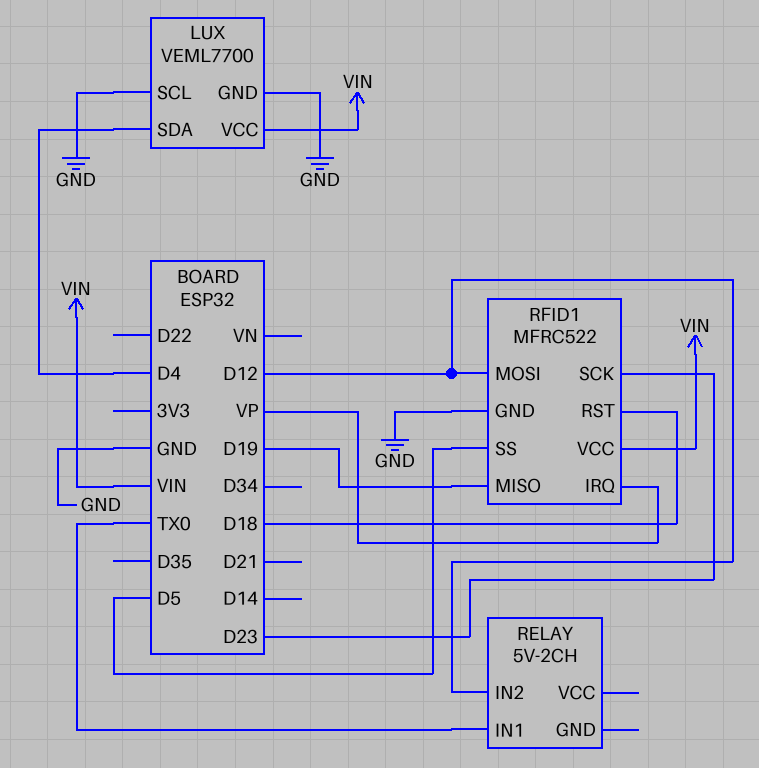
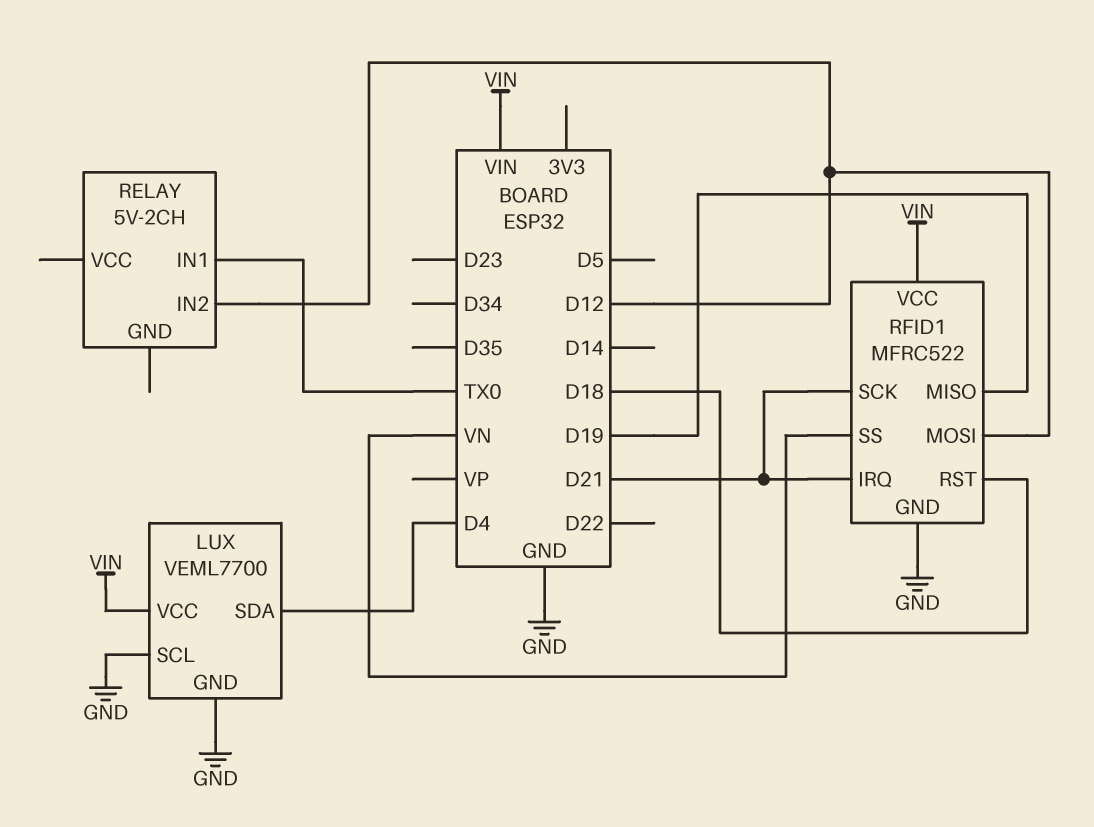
RFID1 pin IRQ: VP -> D21
RFID1 pin SCK: D23 -> D21
RFID1 pin SS: D5 -> VN

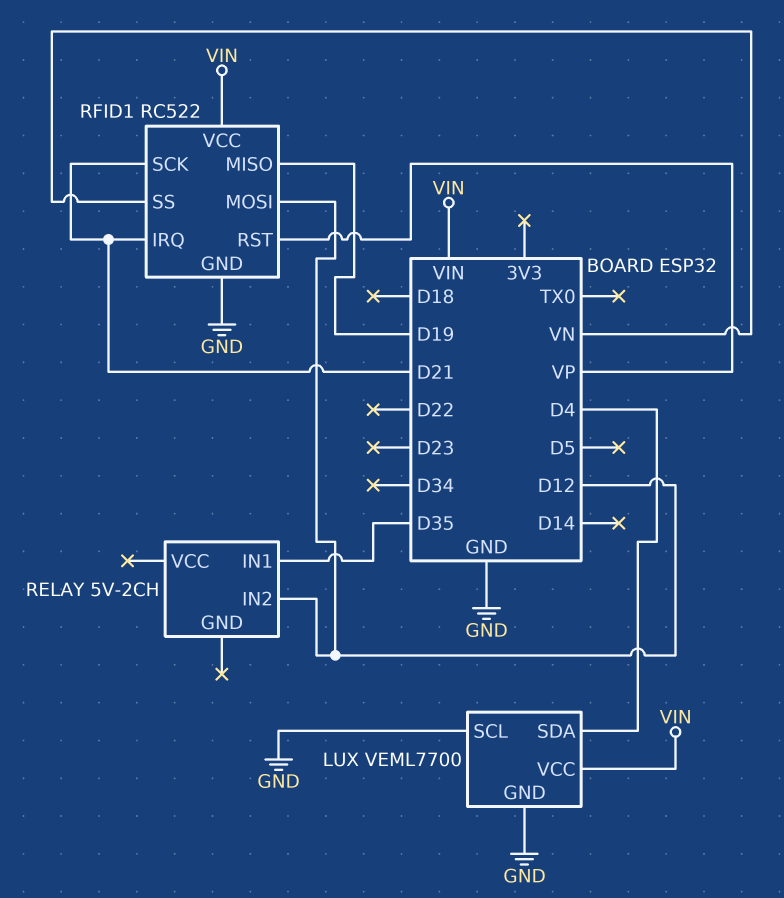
RELAY pin IN1: TX0 -> D35
RFID1: MFRC522 -> RC522
RFID1 pin RST: D18 -> VP

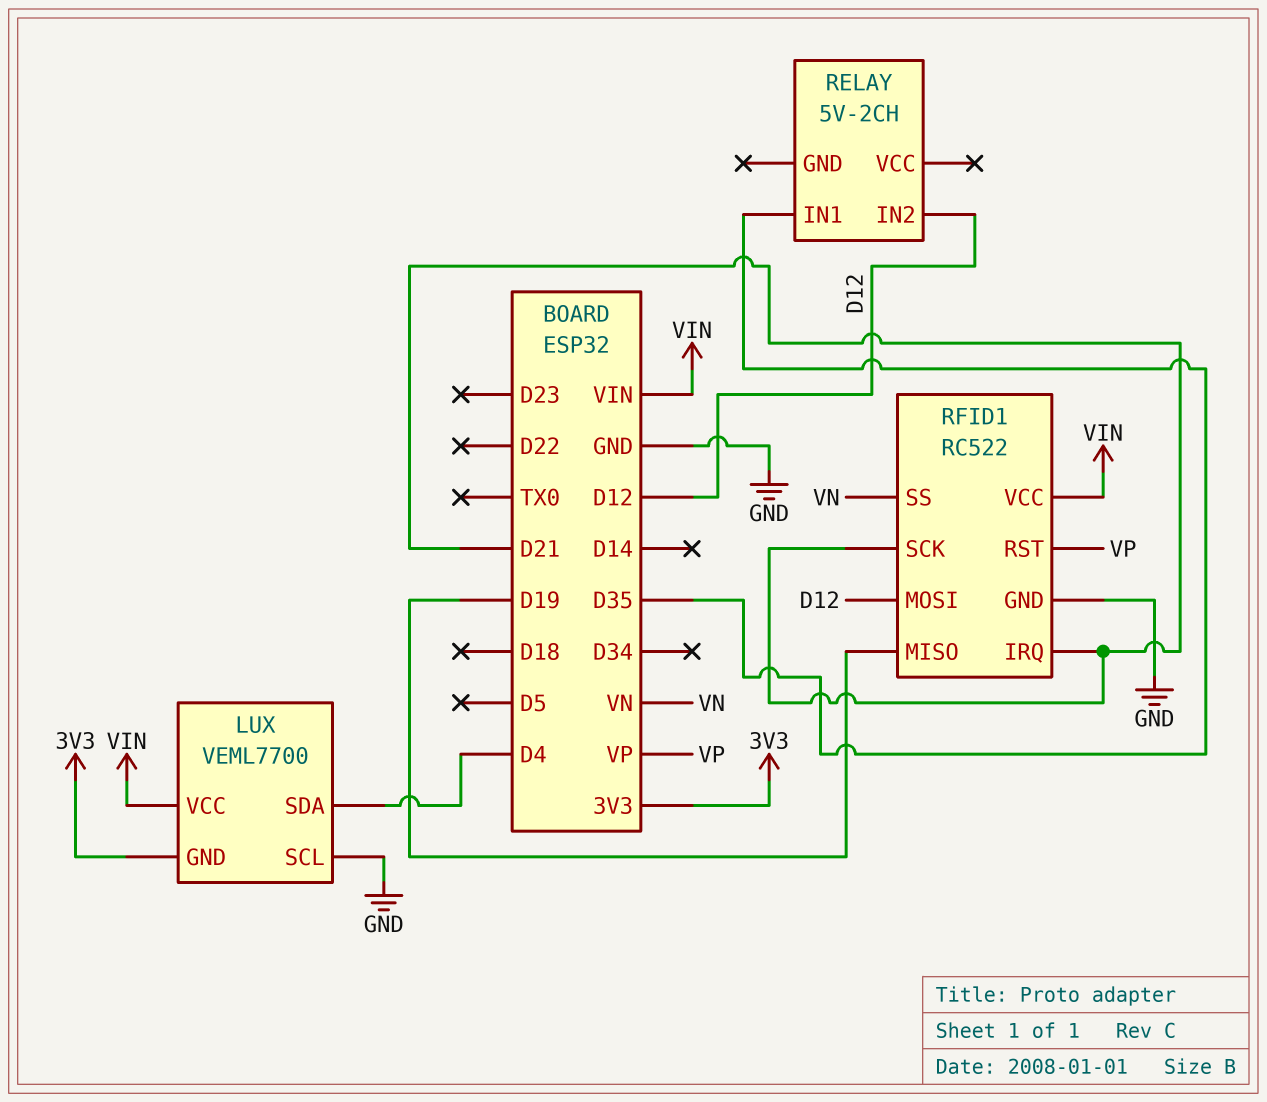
LUX pin GND: GND -> 3V3

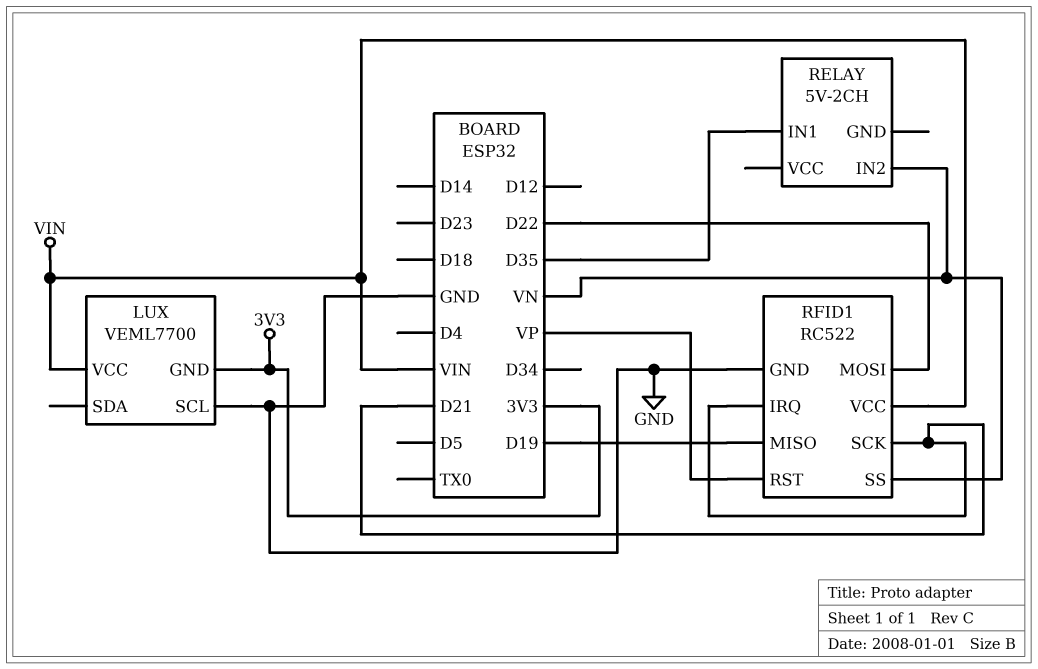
LUX pin SDA: D4 -> none
RELAY pin IN2: D12 -> VN
RFID1 pin MOSI: D12 -> D22

